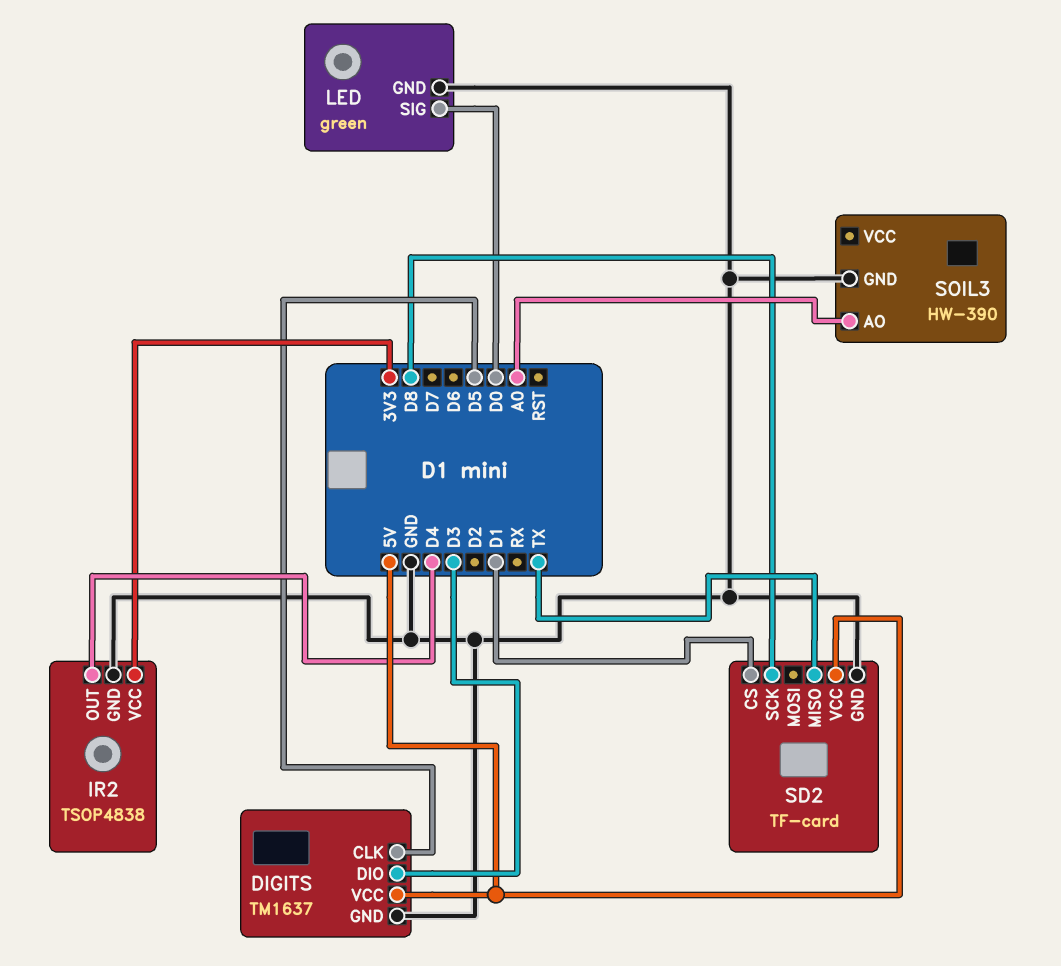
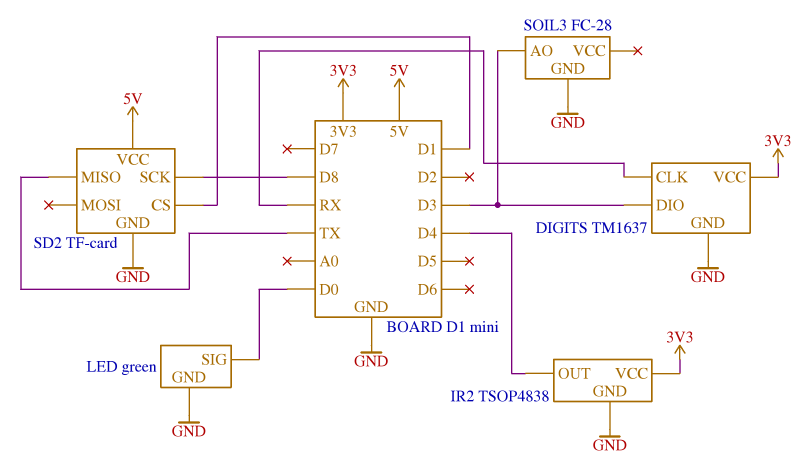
DIGITS pin CLK: D5 -> RX
DIGITS pin VCC: 5V -> 3V3
SOIL3: HW-390 -> FC-28
SOIL3 pin AO: A0 -> D3

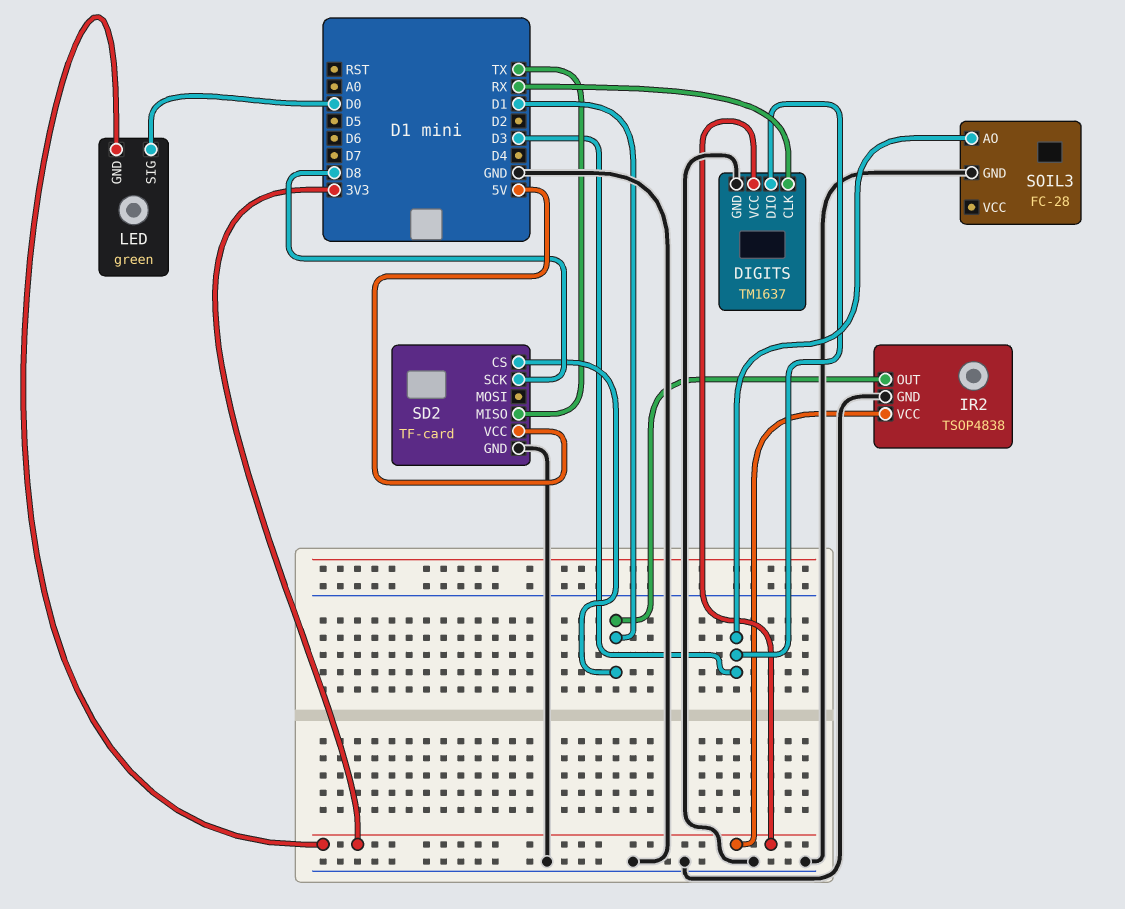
IR2 pin OUT: D4 -> D1
LED pin GND: GND -> 3V3

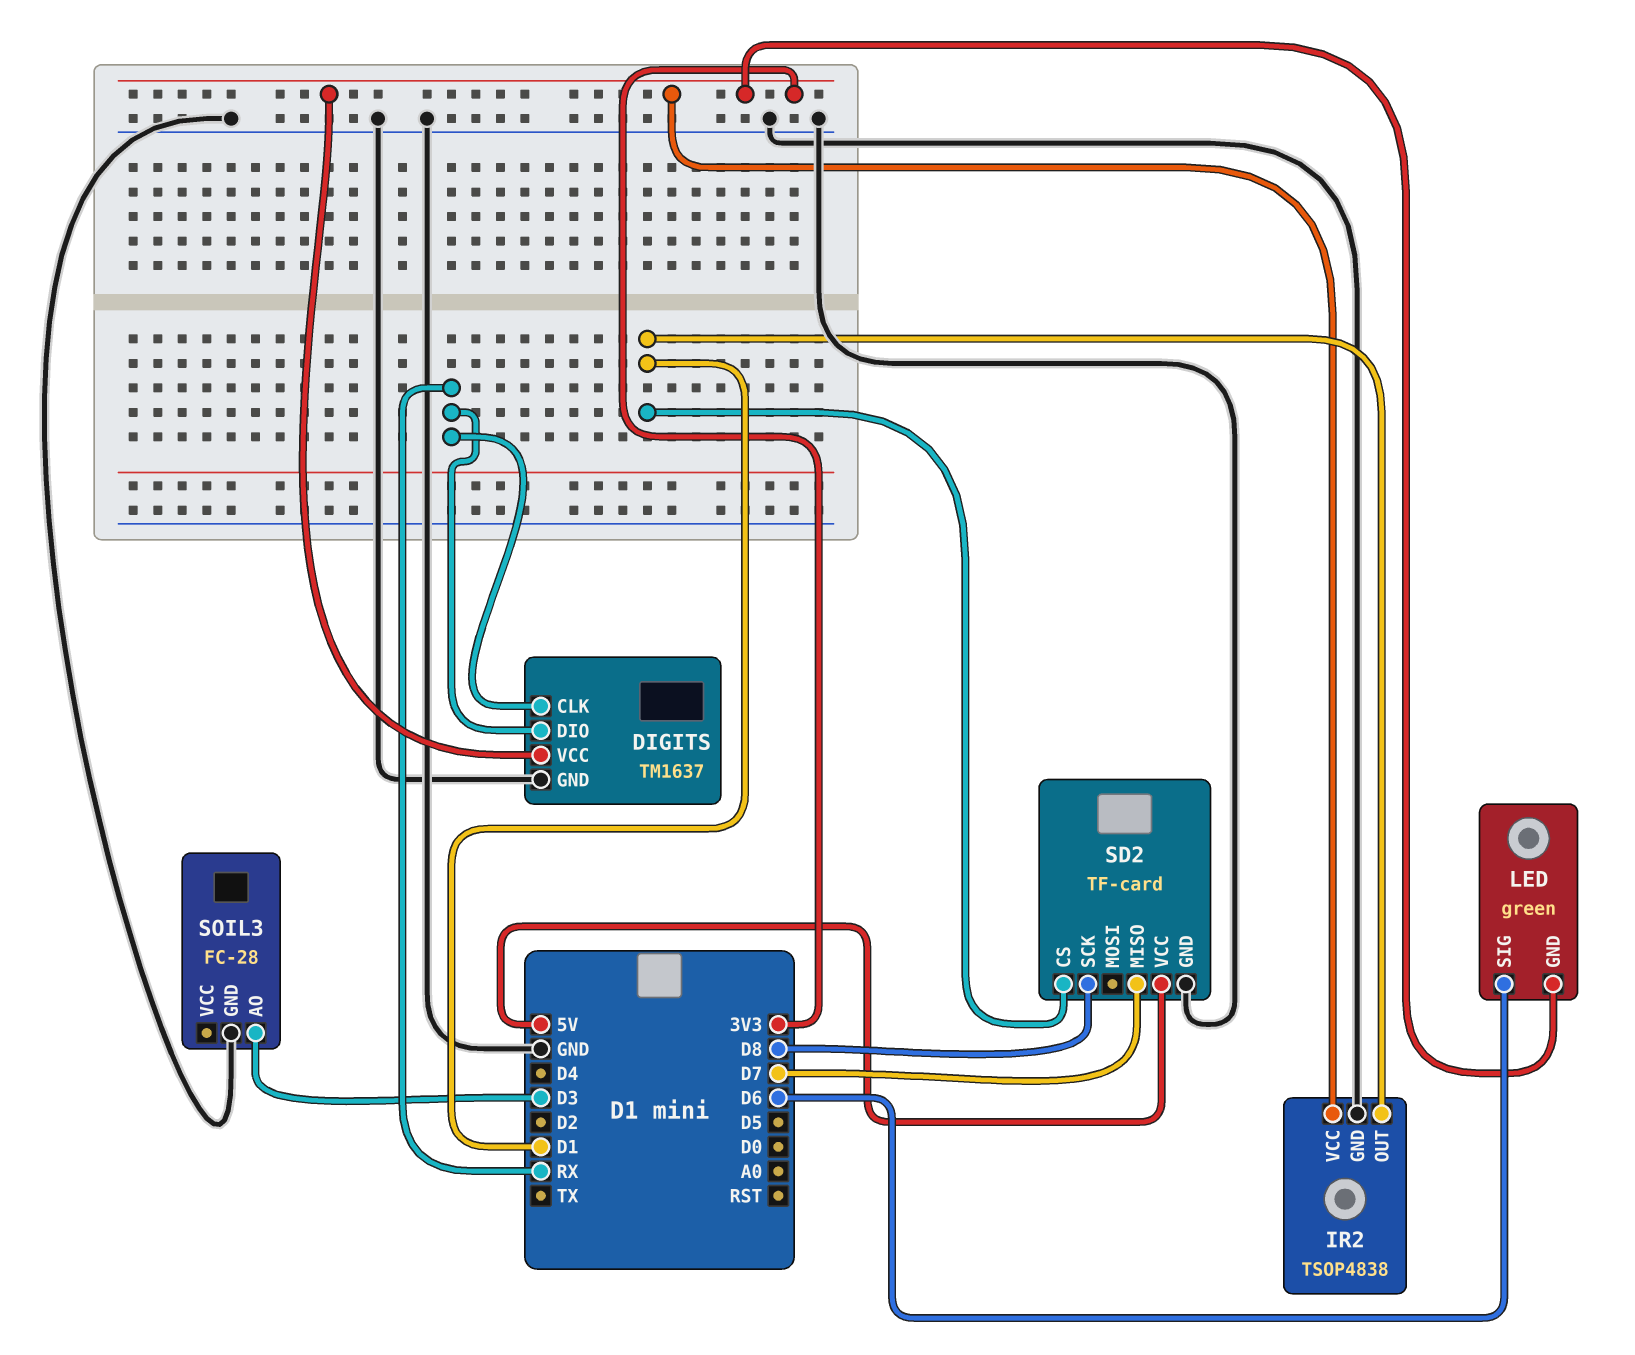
DIGITS pin DIO: D3 -> RX
LED pin SIG: D0 -> D6
SD2 pin MISO: TX -> D7

